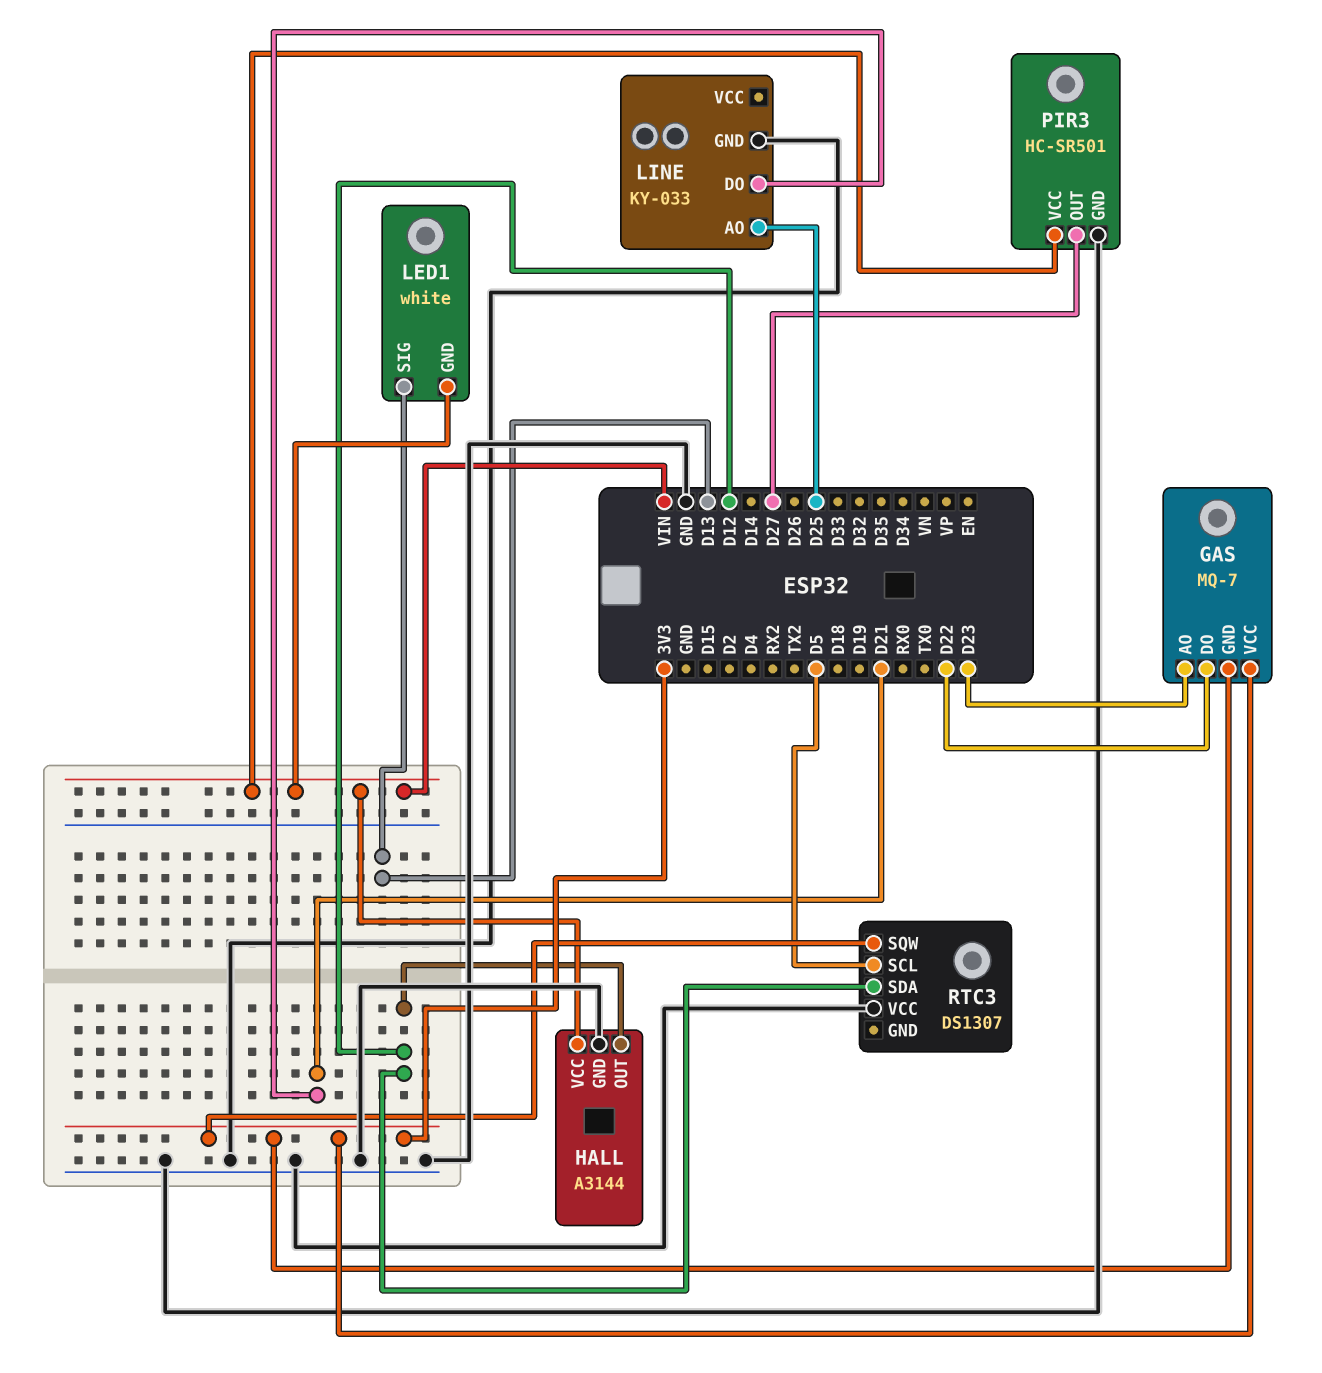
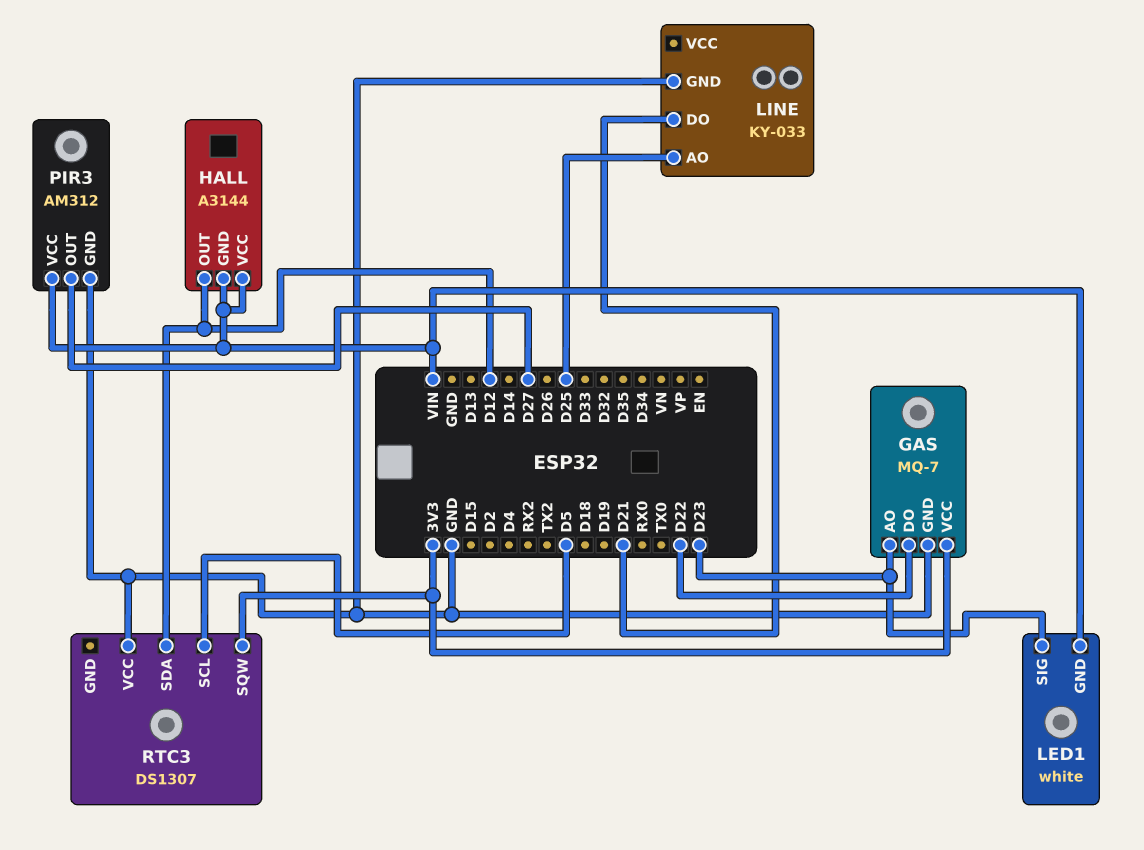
GAS pin GND: 3V3 -> GND
HALL pin GND: GND -> VIN
LED1 pin SIG: D13 -> D23
PIR3: HC-SR501 -> AM312

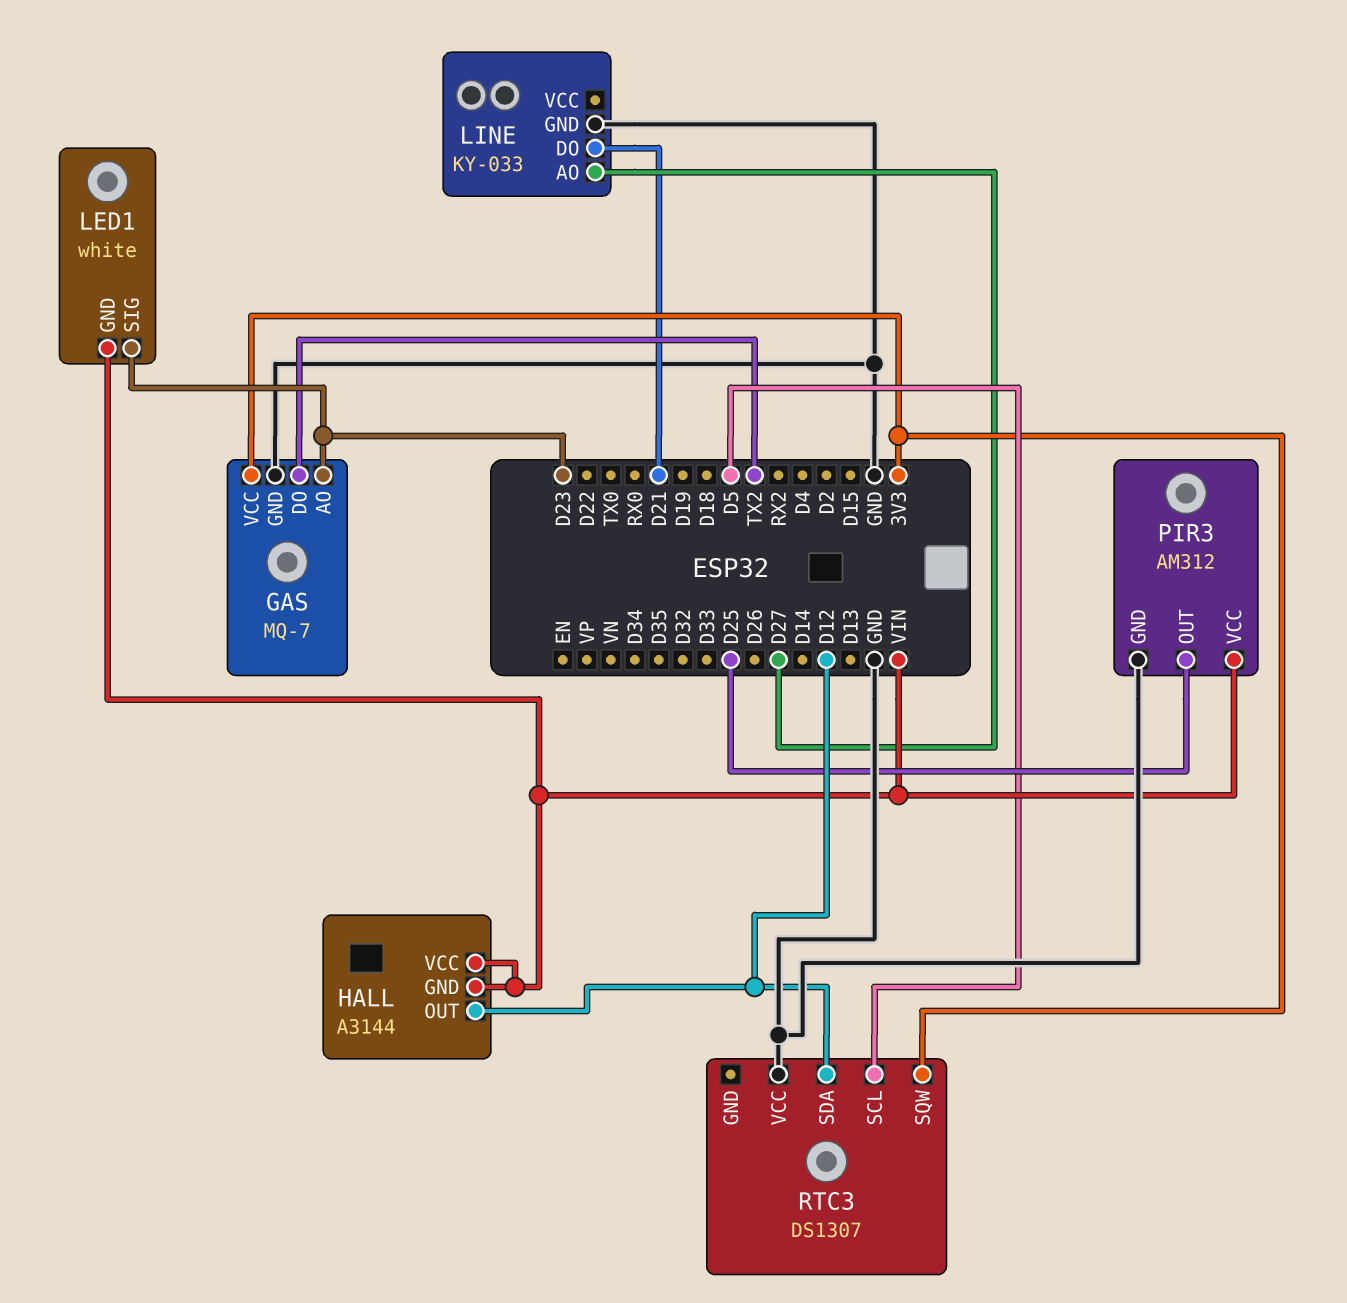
GAS pin DO: D22 -> TX2
LINE pin AO: D25 -> D27
PIR3 pin OUT: D27 -> D25

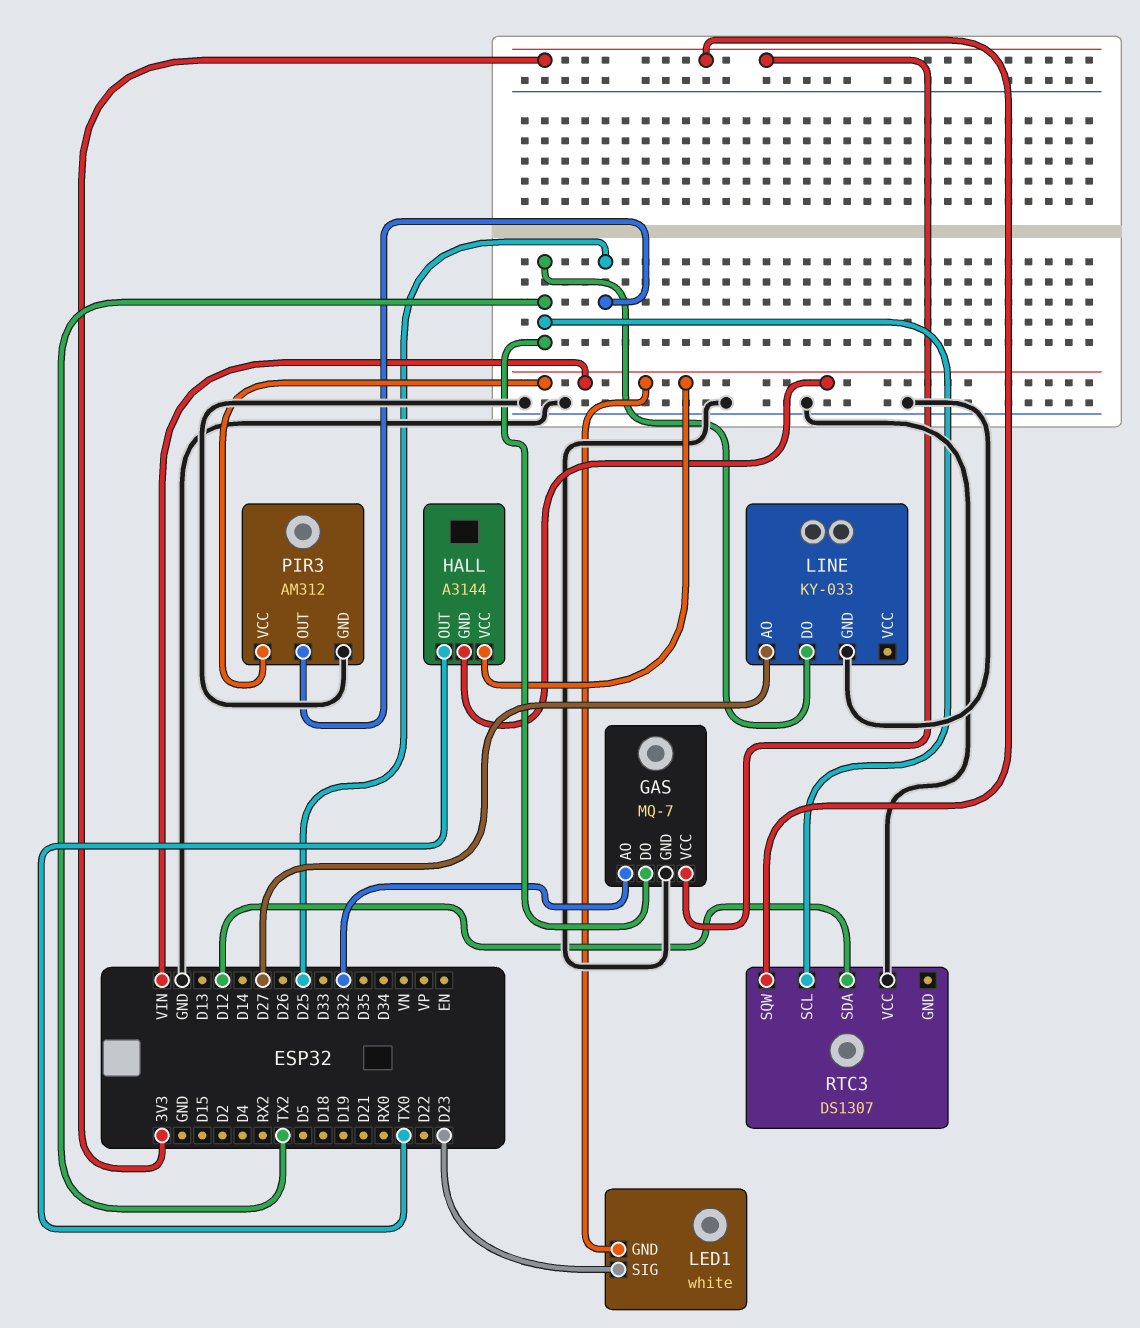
GAS pin AO: D23 -> D32
HALL pin OUT: D12 -> TX0
LINE pin DO: D21 -> TX2
RTC3 pin SCL: D5 -> TX2

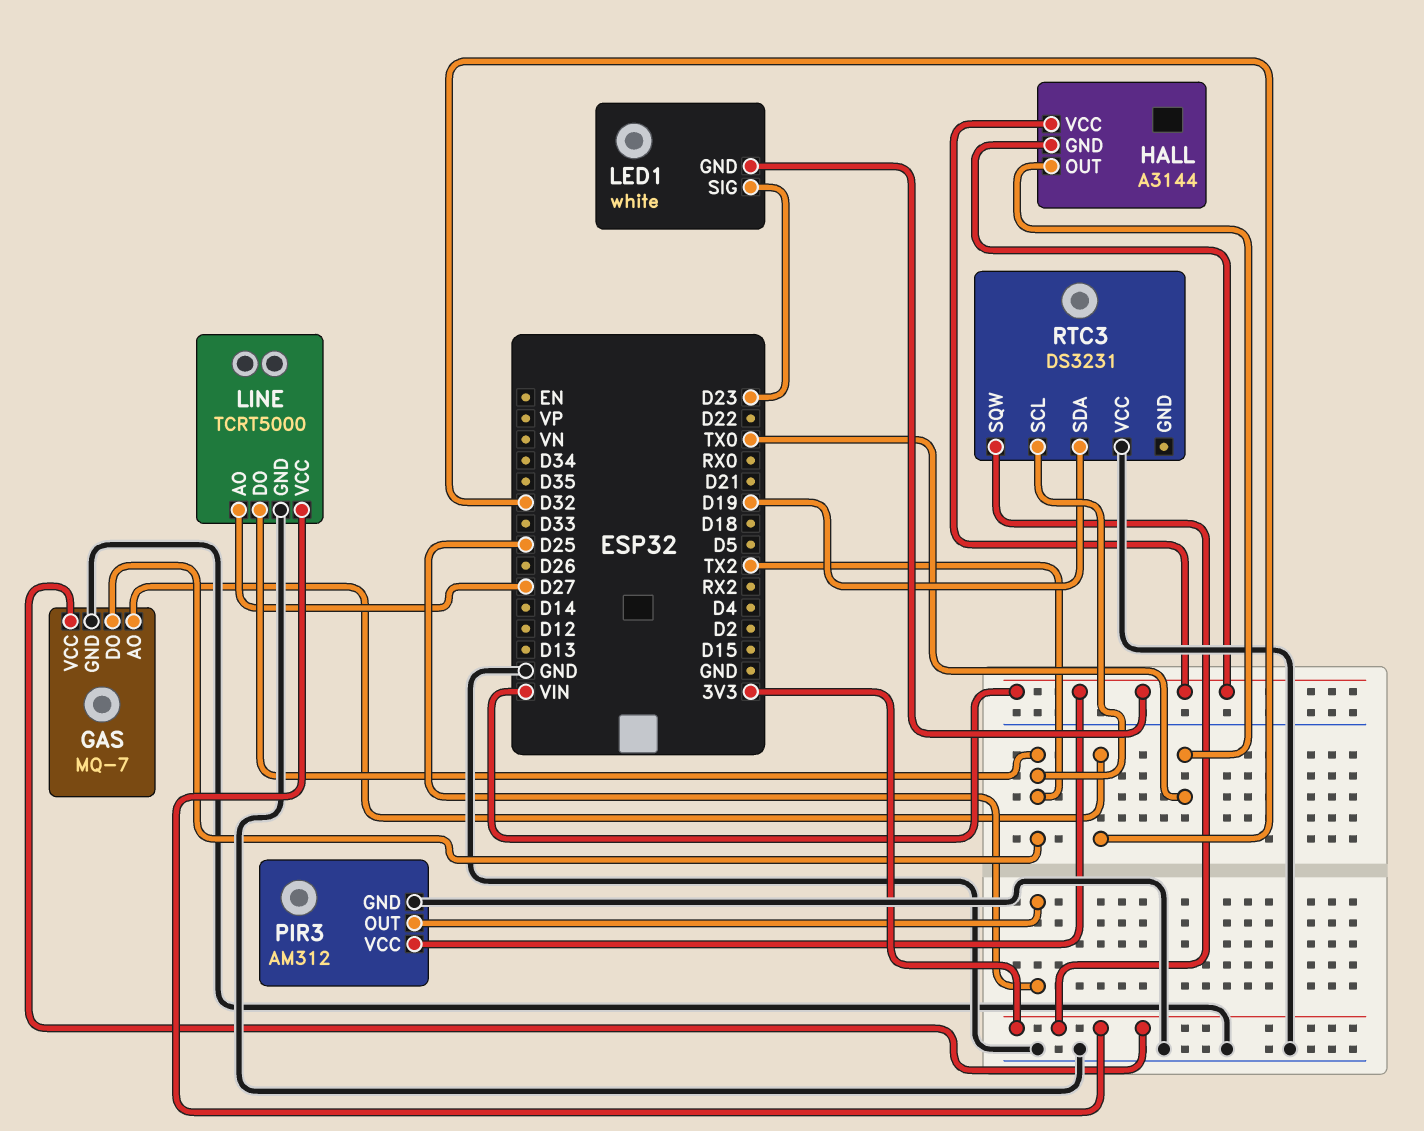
LINE: KY-033 -> TCRT5000
LINE pin VCC: none -> 3V3
RTC3: DS1307 -> DS3231
RTC3 pin SDA: D12 -> D19

